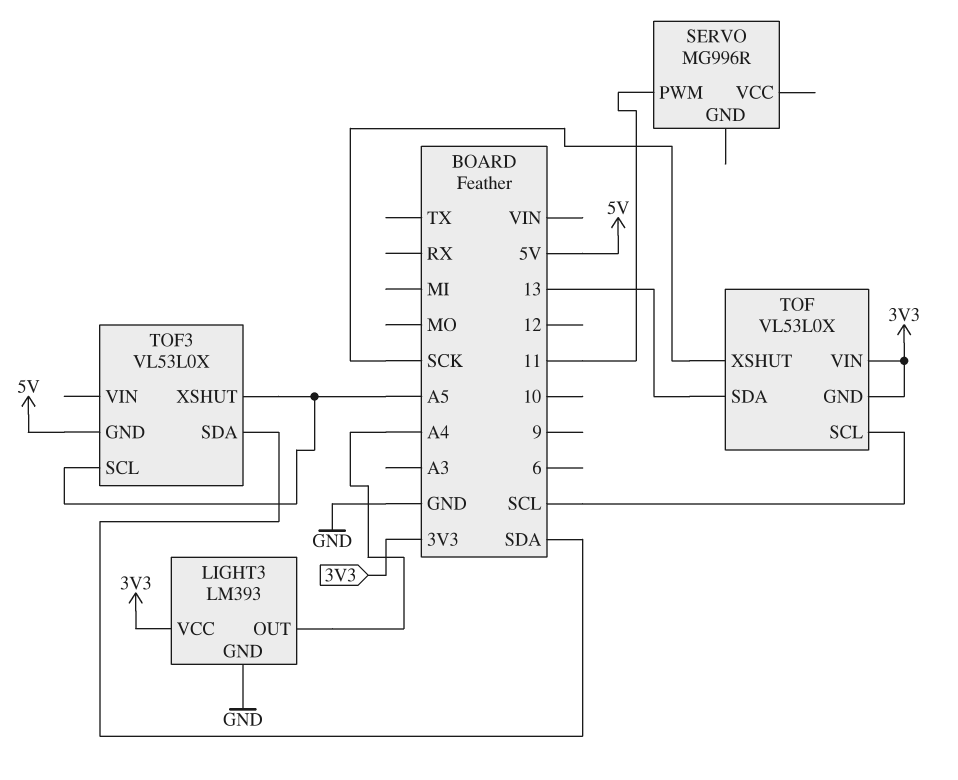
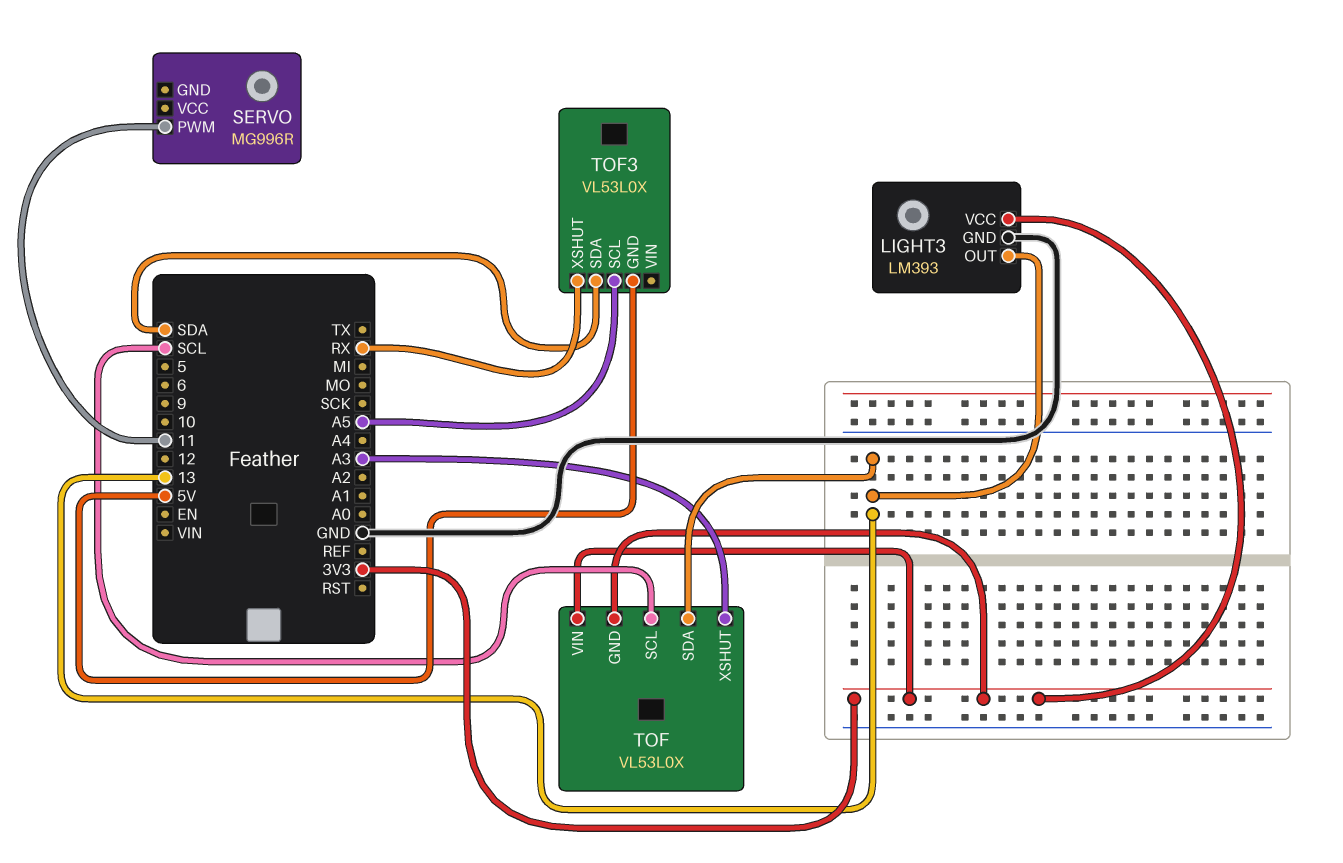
LIGHT3 pin OUT: A4 -> 13
TOF pin XSHUT: SCK -> A3
TOF3 pin XSHUT: A5 -> RX

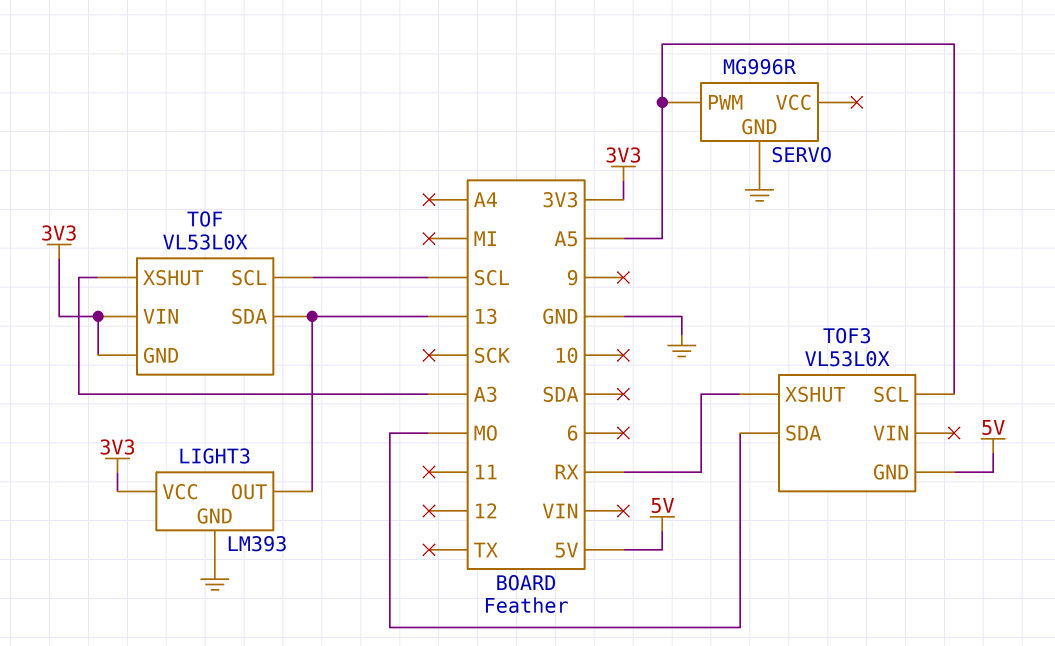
SERVO pin GND: none -> GND
SERVO pin PWM: 11 -> A5
TOF3 pin SDA: SDA -> MO

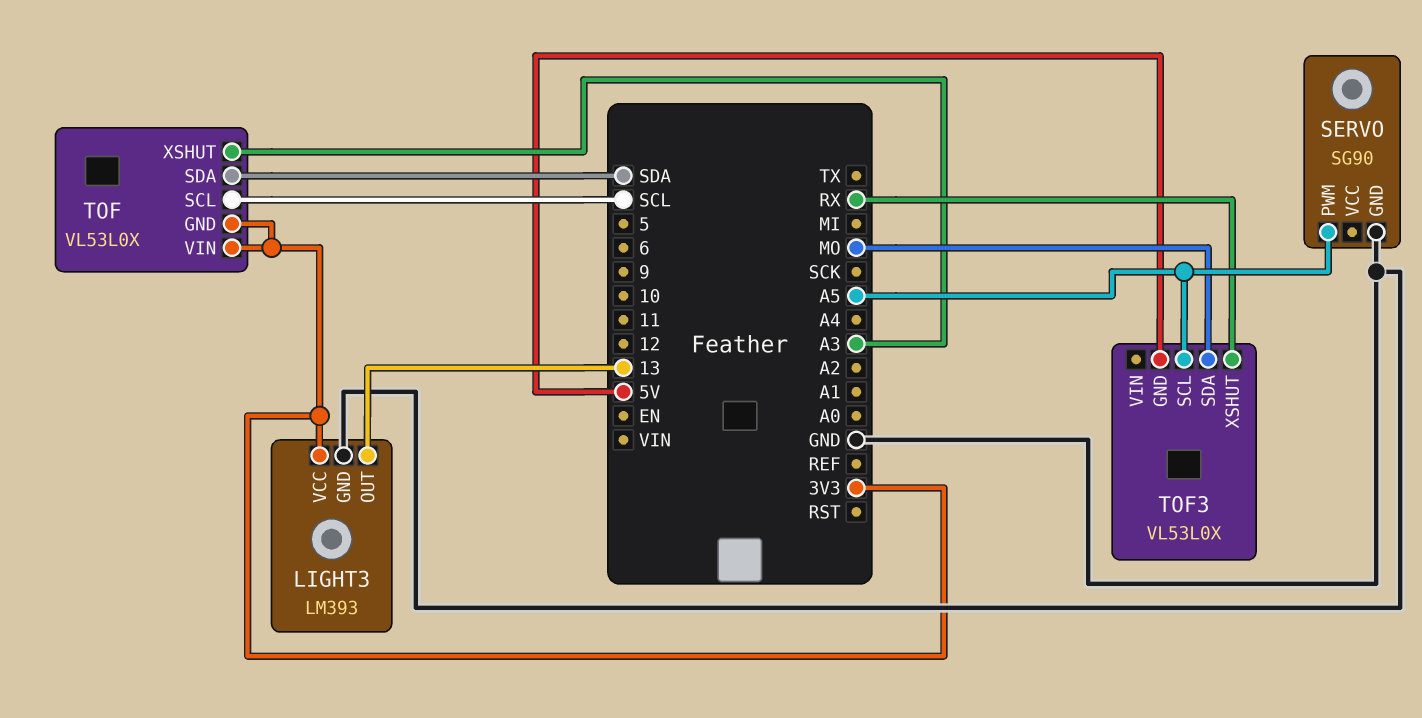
SERVO: MG996R -> SG90
TOF pin SDA: 13 -> SDA

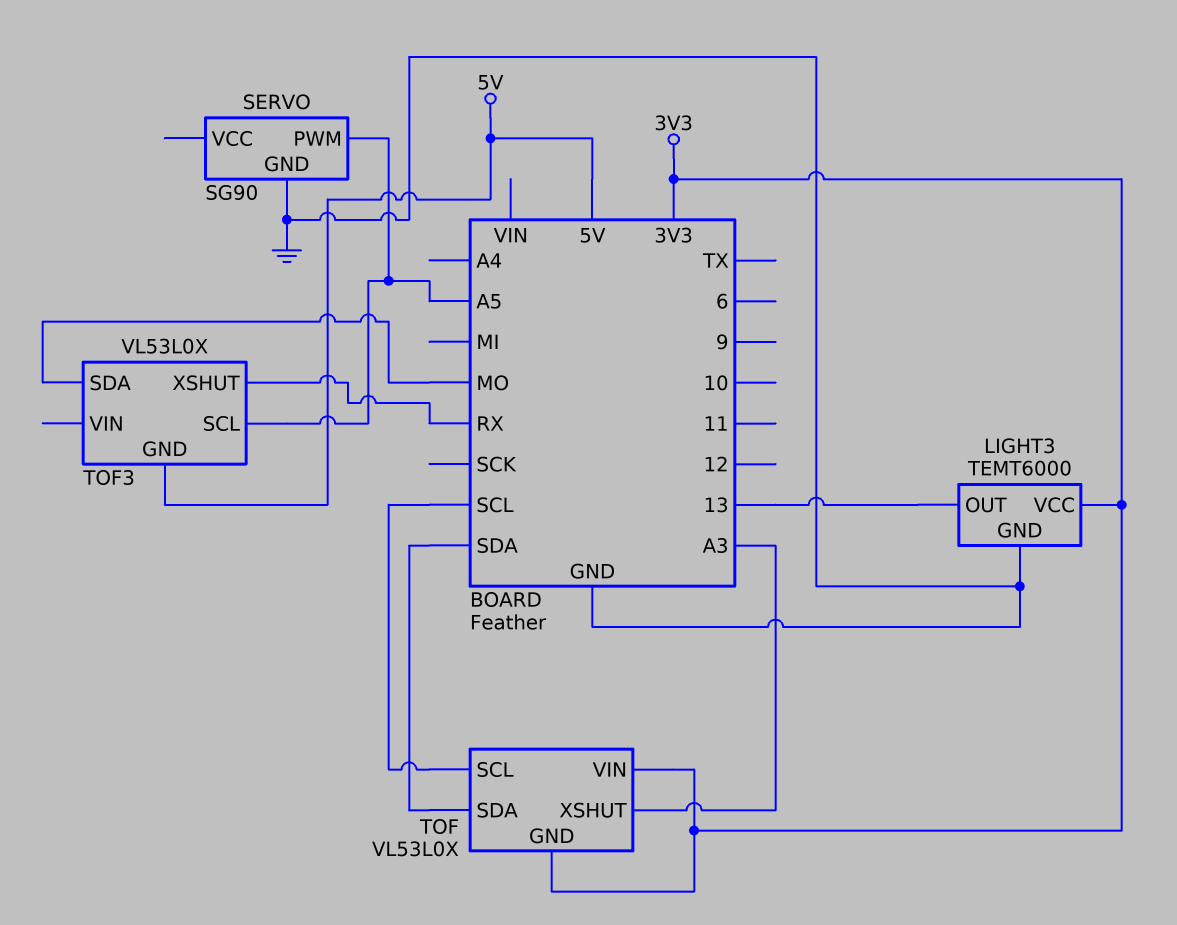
LIGHT3: LM393 -> TEMT6000

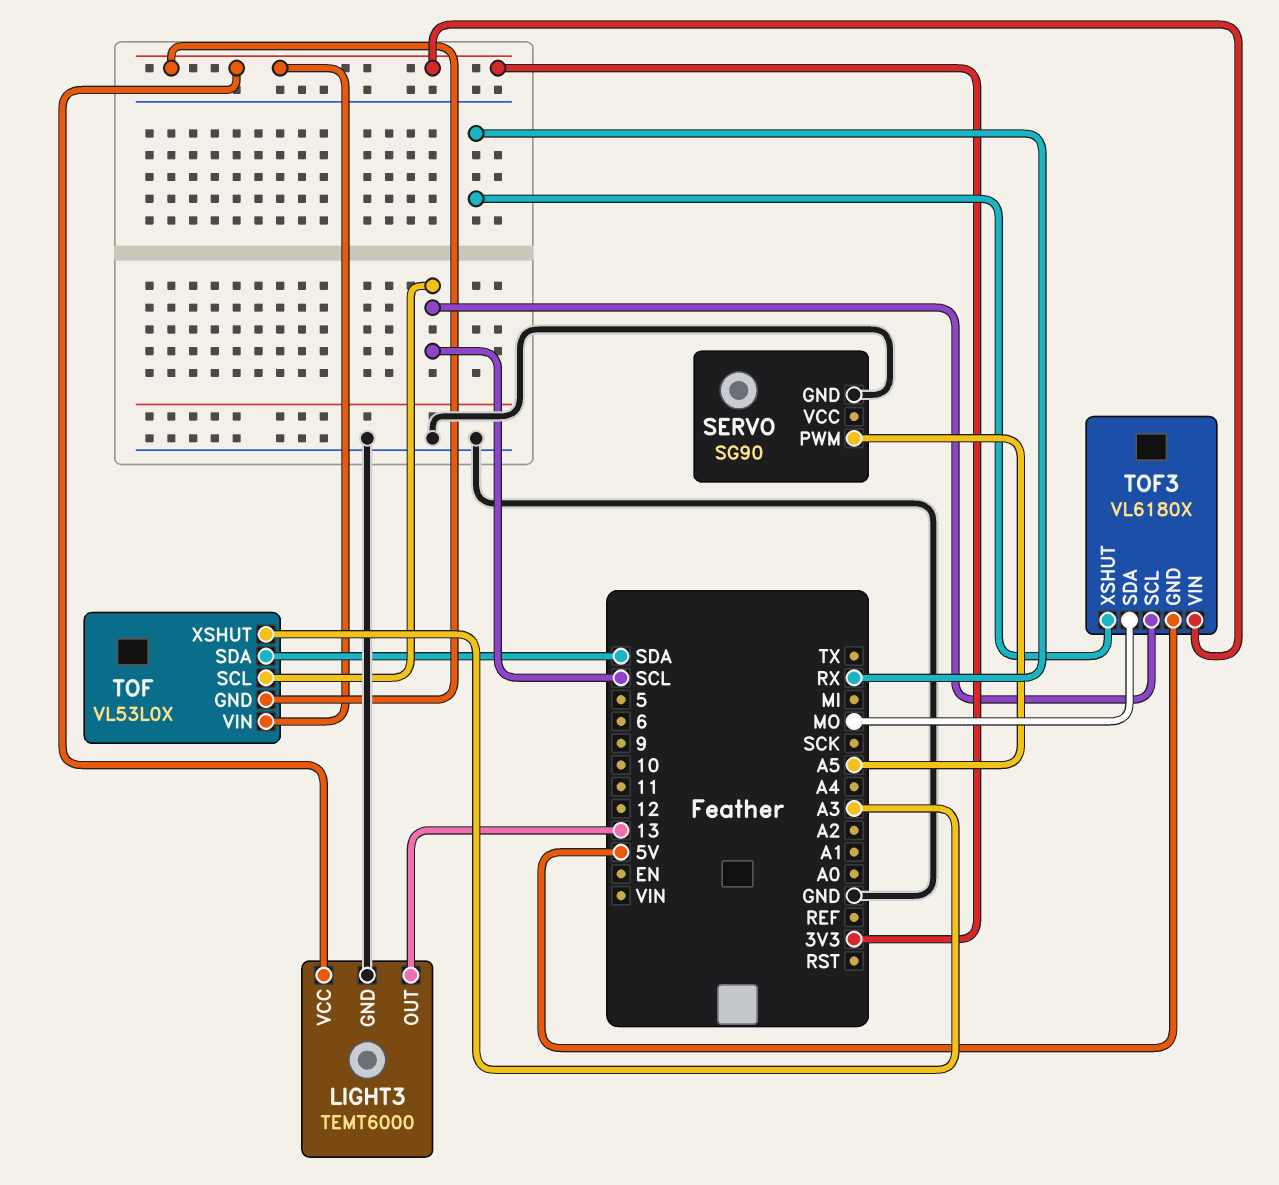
TOF3: VL53L0X -> VL6180X
TOF3 pin SCL: A5 -> SCL
TOF3 pin VIN: none -> 3V3

